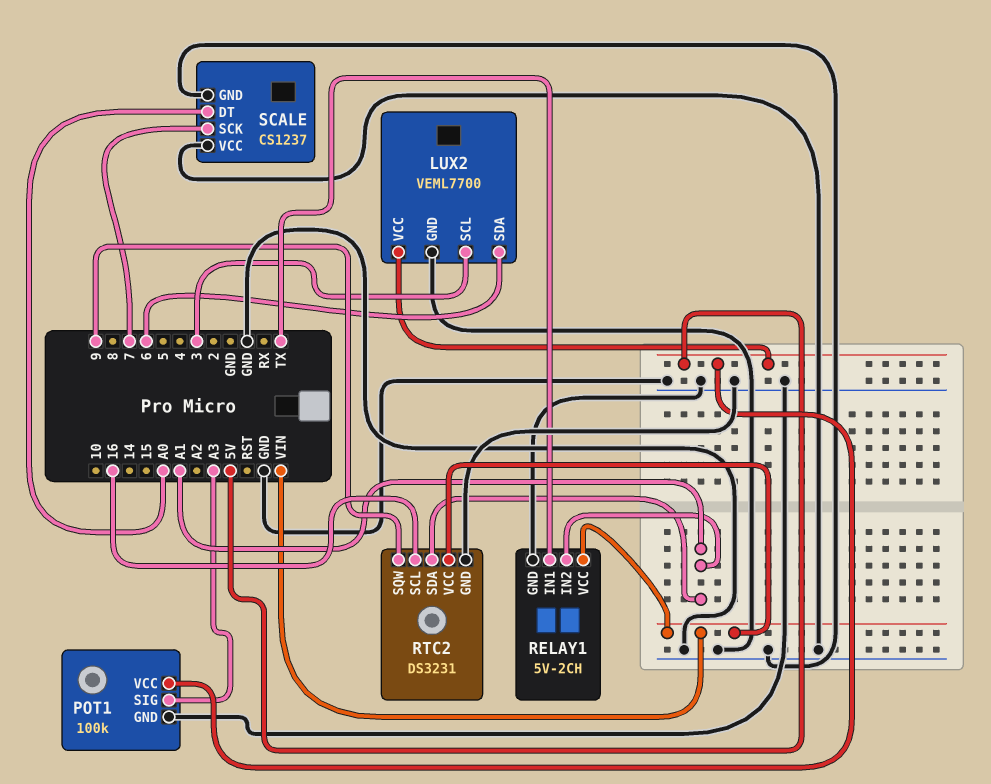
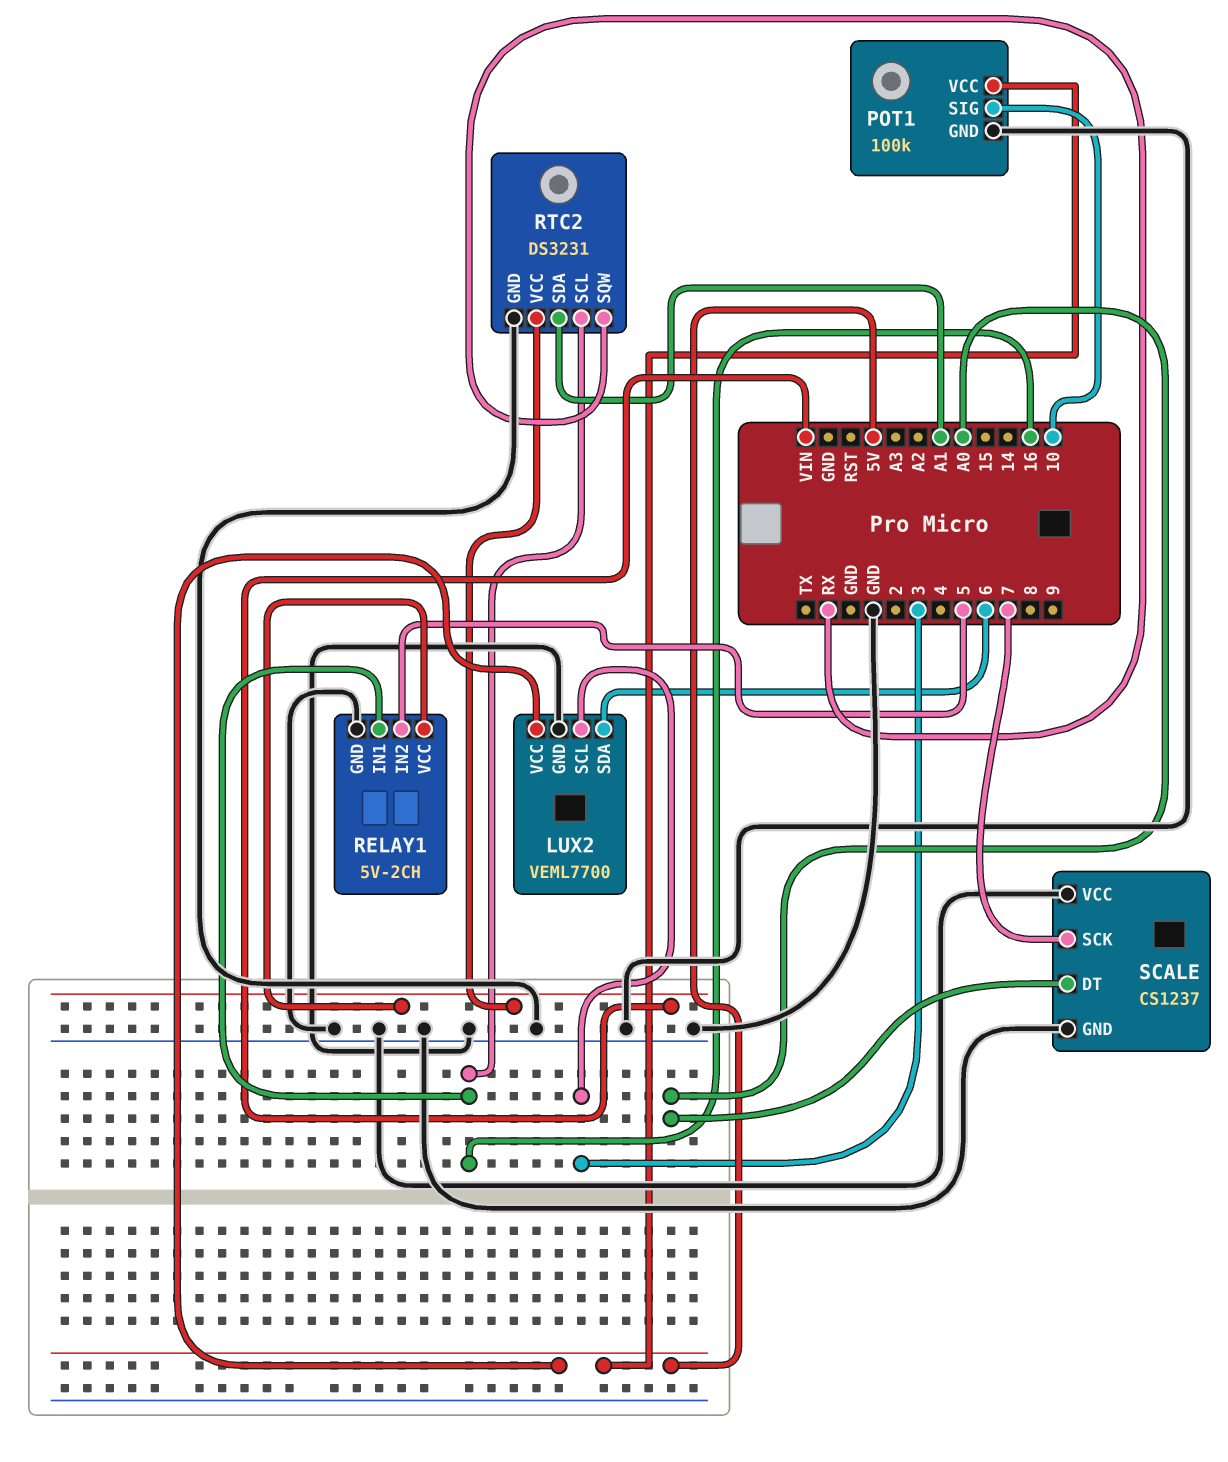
POT1 pin SIG: A3 -> 10
RELAY1 pin IN1: TX -> 16
RELAY1 pin IN2: A1 -> 5
RTC2 pin SQW: 9 -> RX

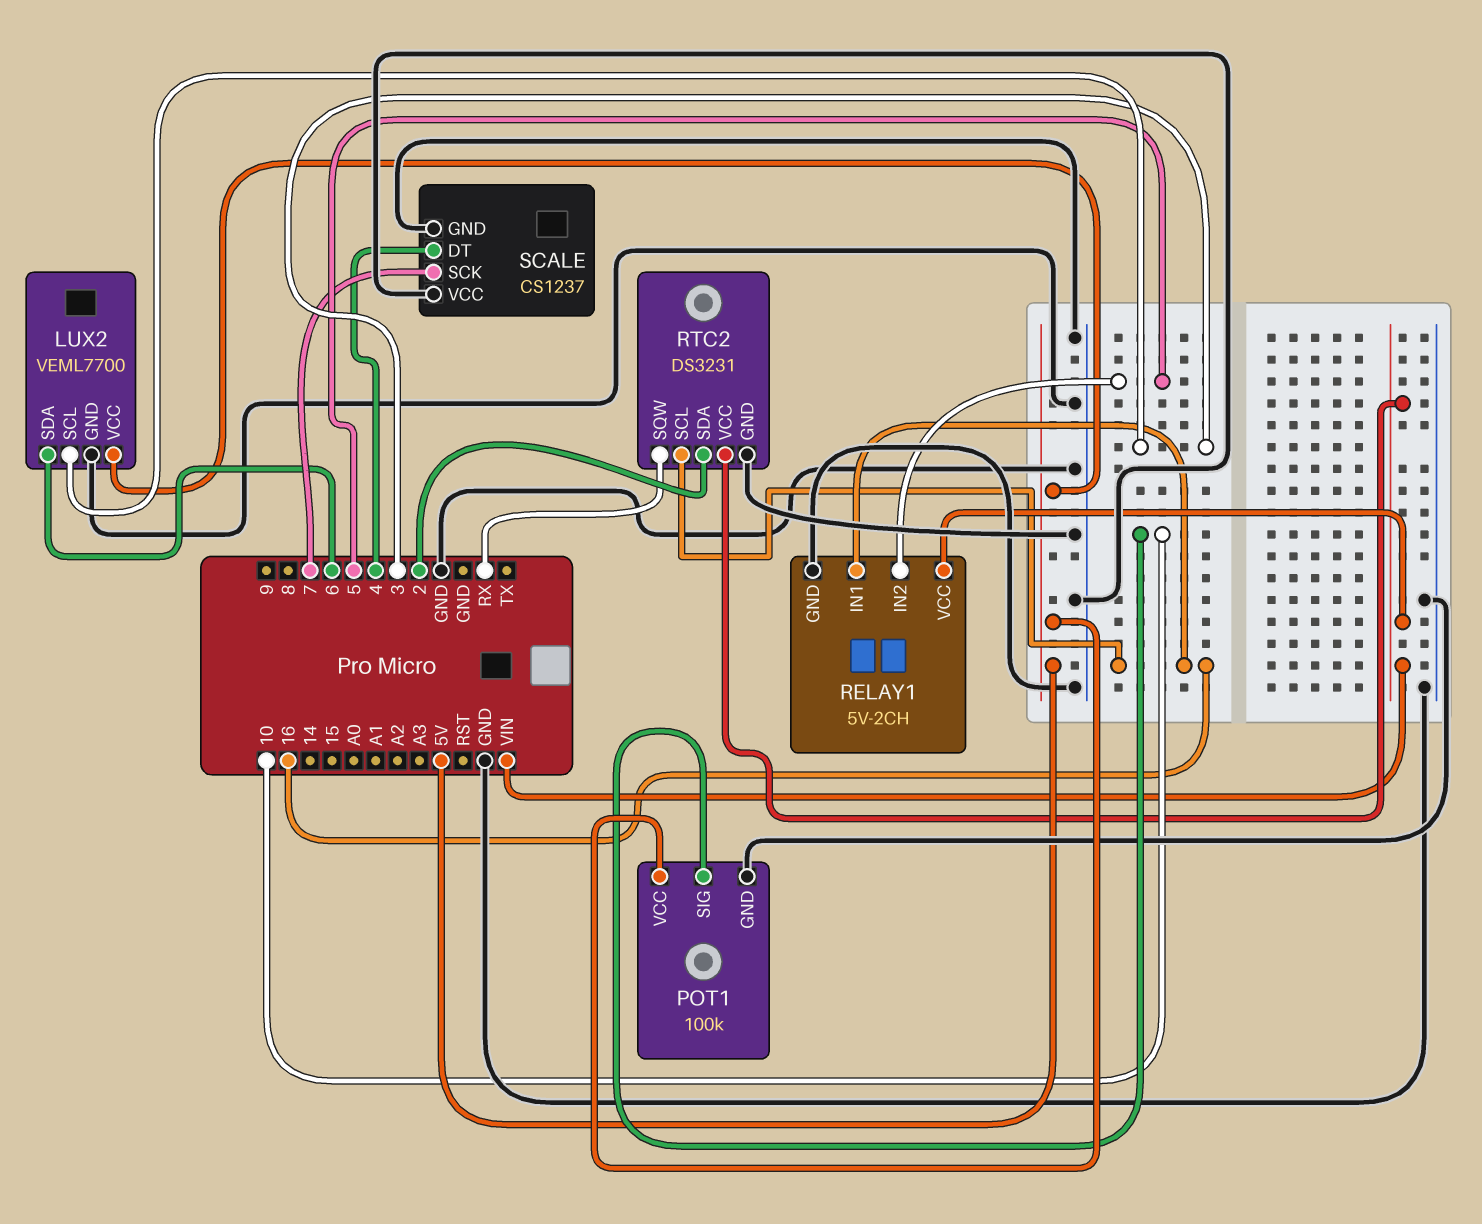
RTC2 pin SDA: A1 -> 2
SCALE pin DT: A0 -> 4

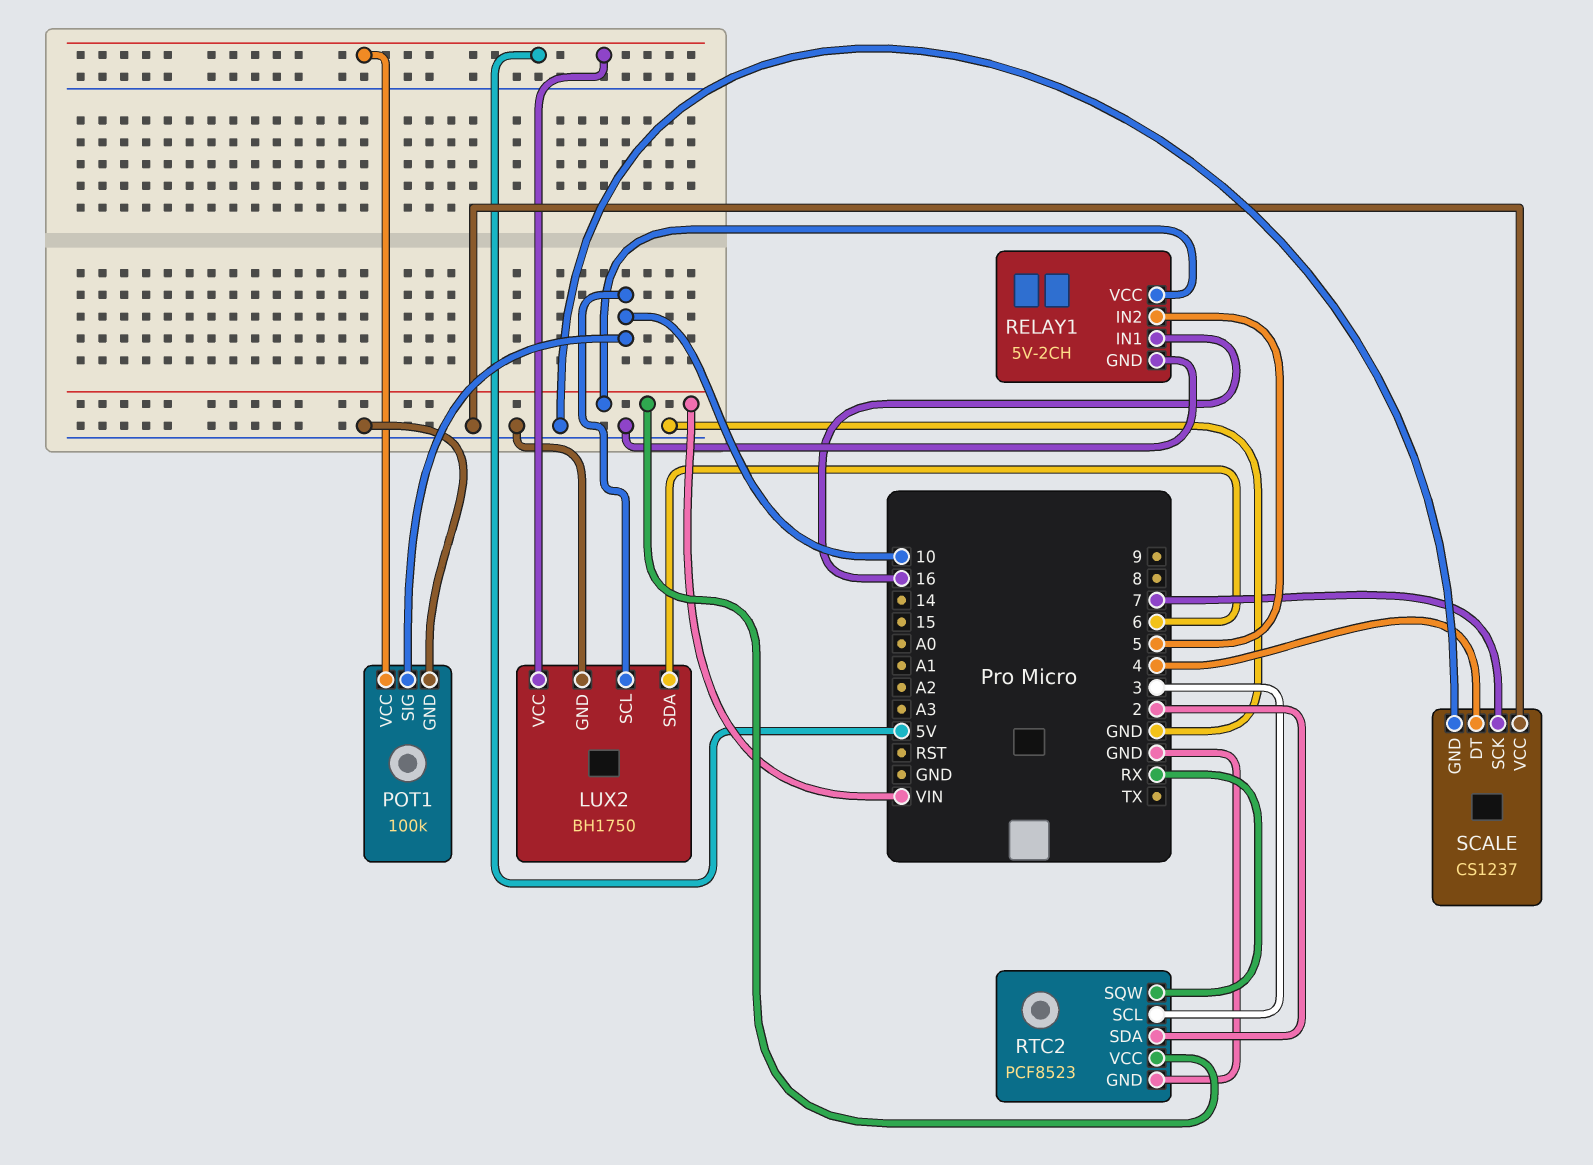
LUX2: VEML7700 -> BH1750
LUX2 pin SCL: 3 -> 10
RTC2: DS3231 -> PCF8523
RTC2 pin SCL: 16 -> 3

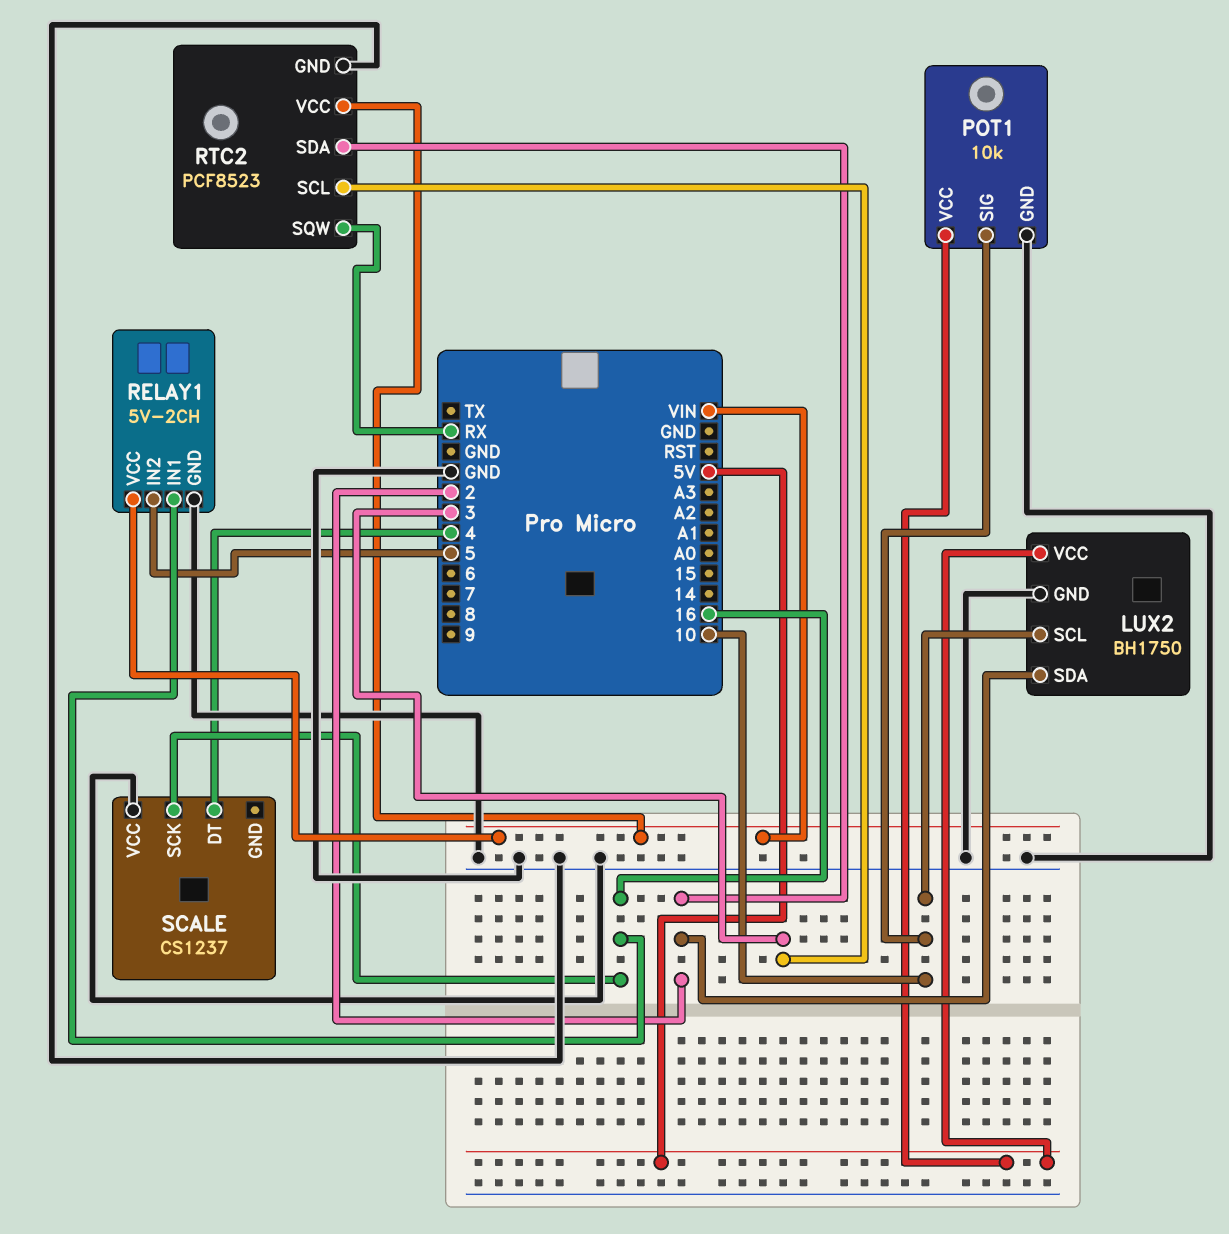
LUX2 pin SDA: 6 -> 2
POT1: 100k -> 10k
SCALE pin GND: GND -> none
SCALE pin SCK: 7 -> 16

